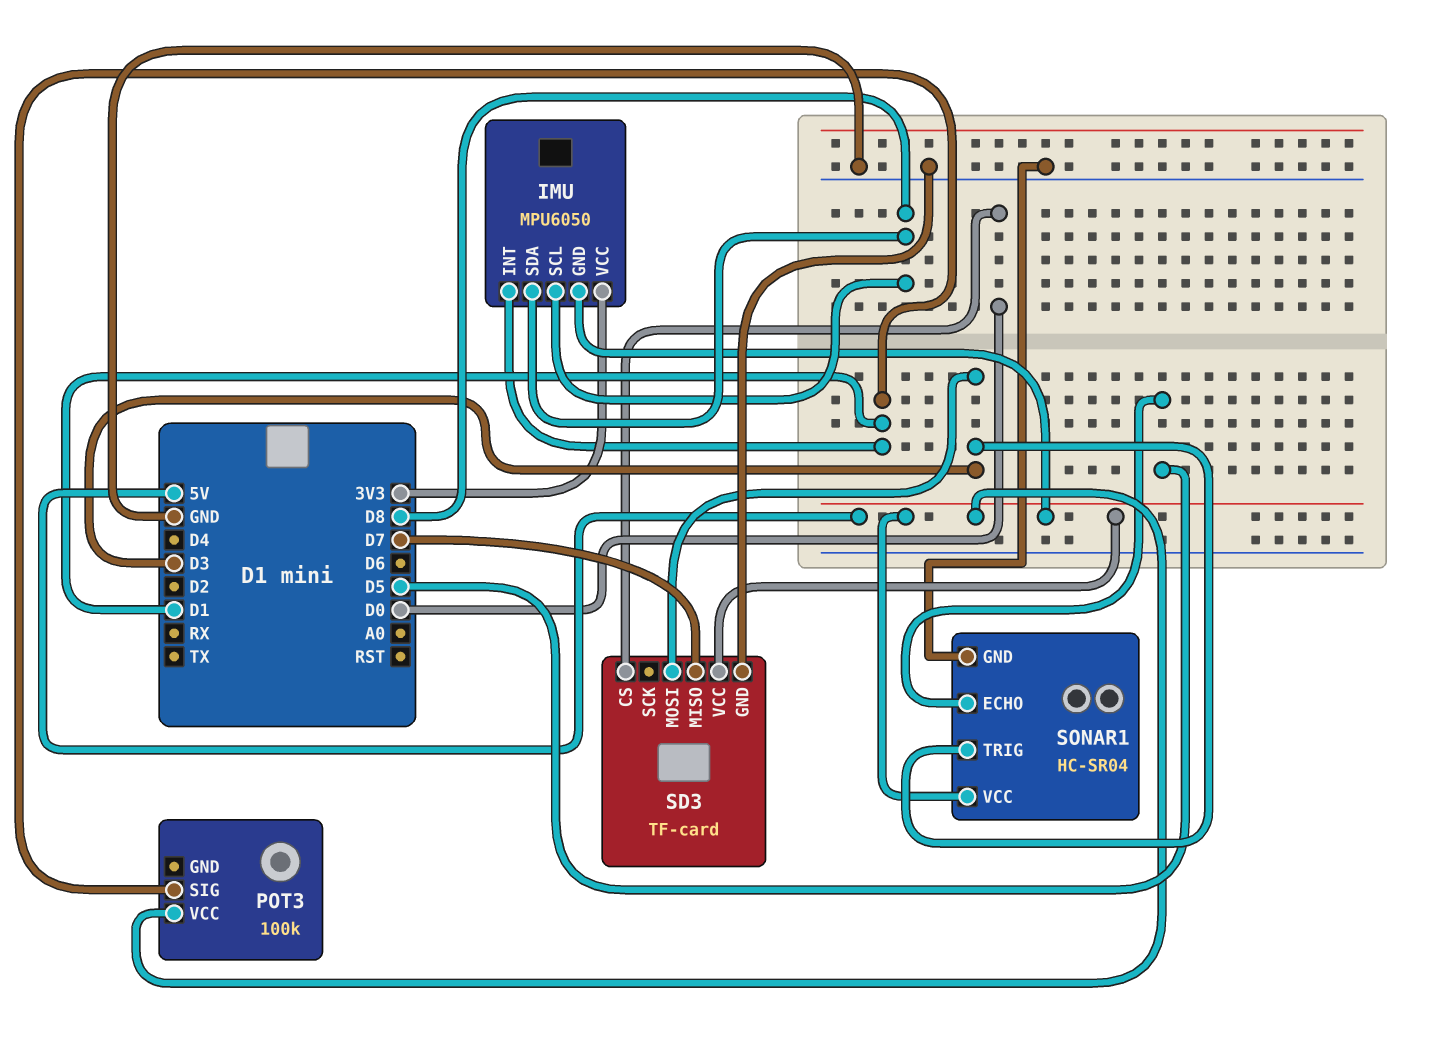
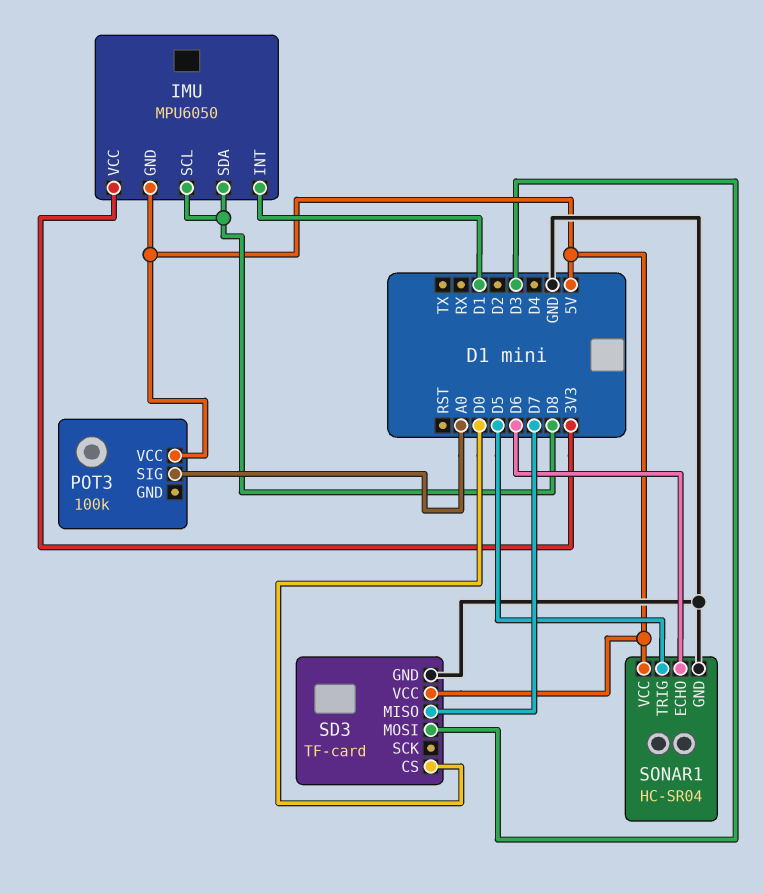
POT3 pin SIG: D1 -> A0
SONAR1 pin ECHO: D5 -> D6
SONAR1 pin TRIG: D3 -> D5

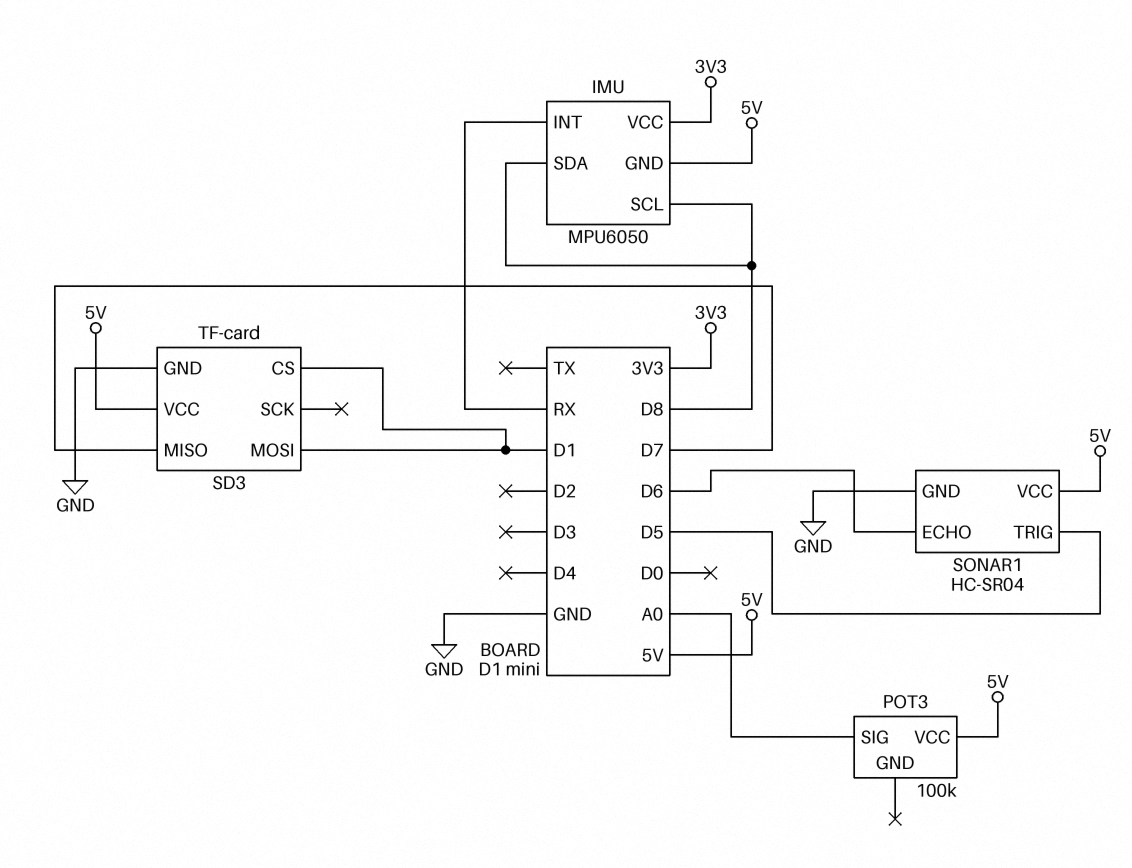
IMU pin INT: D1 -> RX
SD3 pin CS: D0 -> D1
SD3 pin MOSI: D3 -> D1

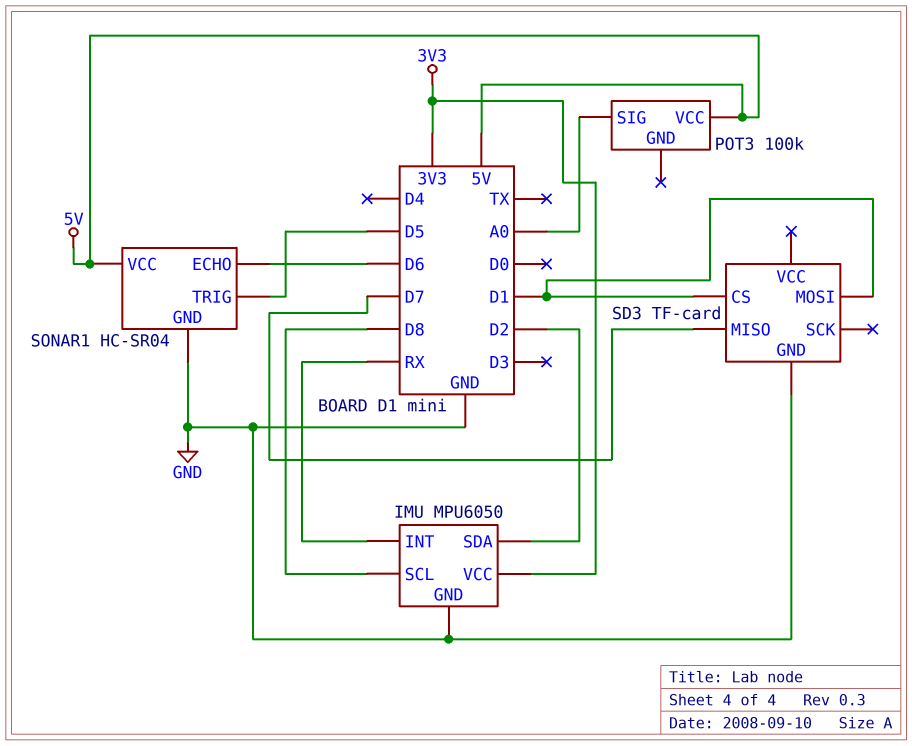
IMU pin GND: 5V -> GND
IMU pin SDA: D8 -> D2
SD3 pin VCC: 5V -> none

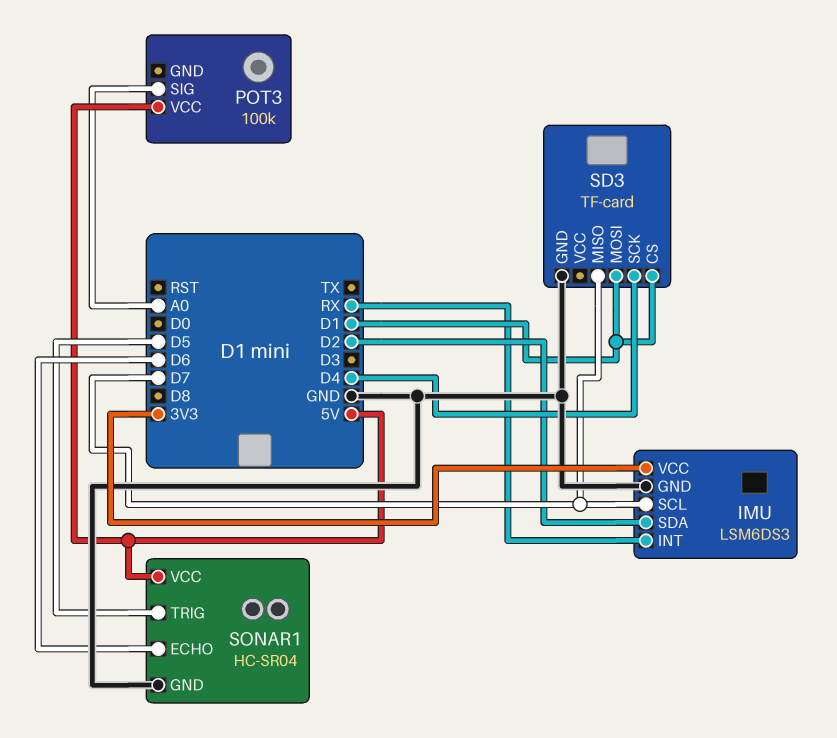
IMU: MPU6050 -> LSM6DS3
IMU pin SCL: D8 -> D7
SD3 pin SCK: none -> D4

